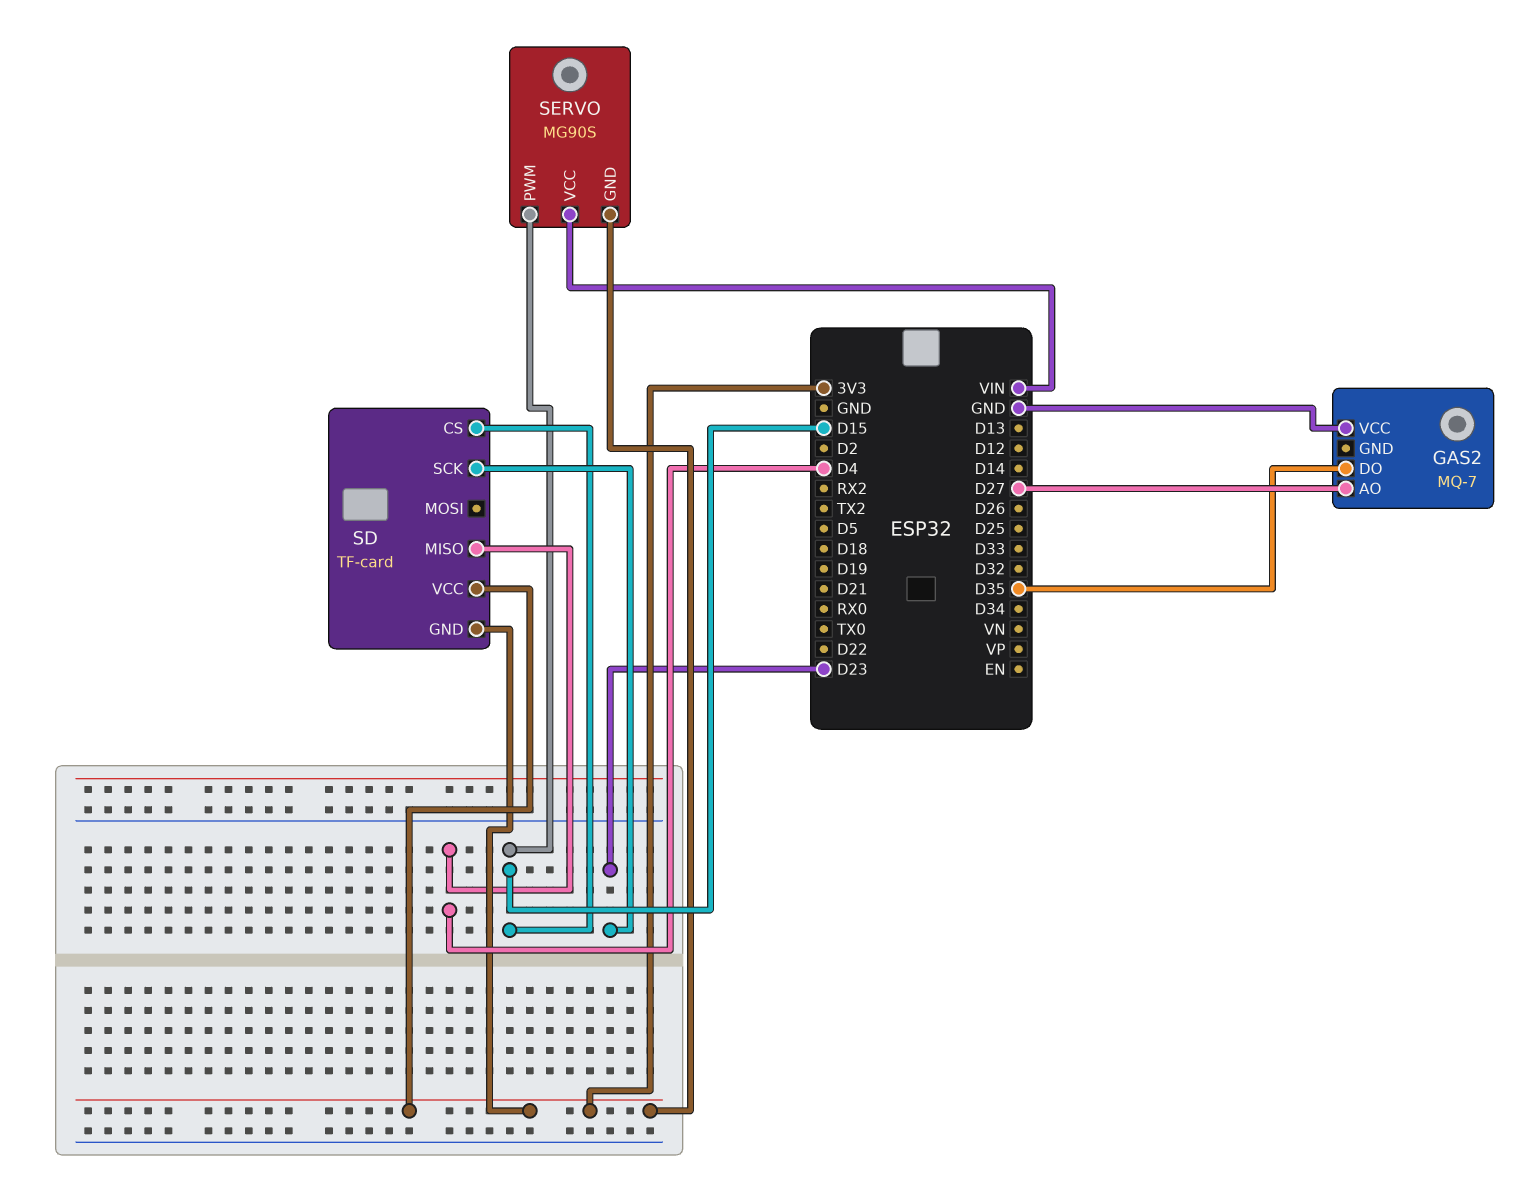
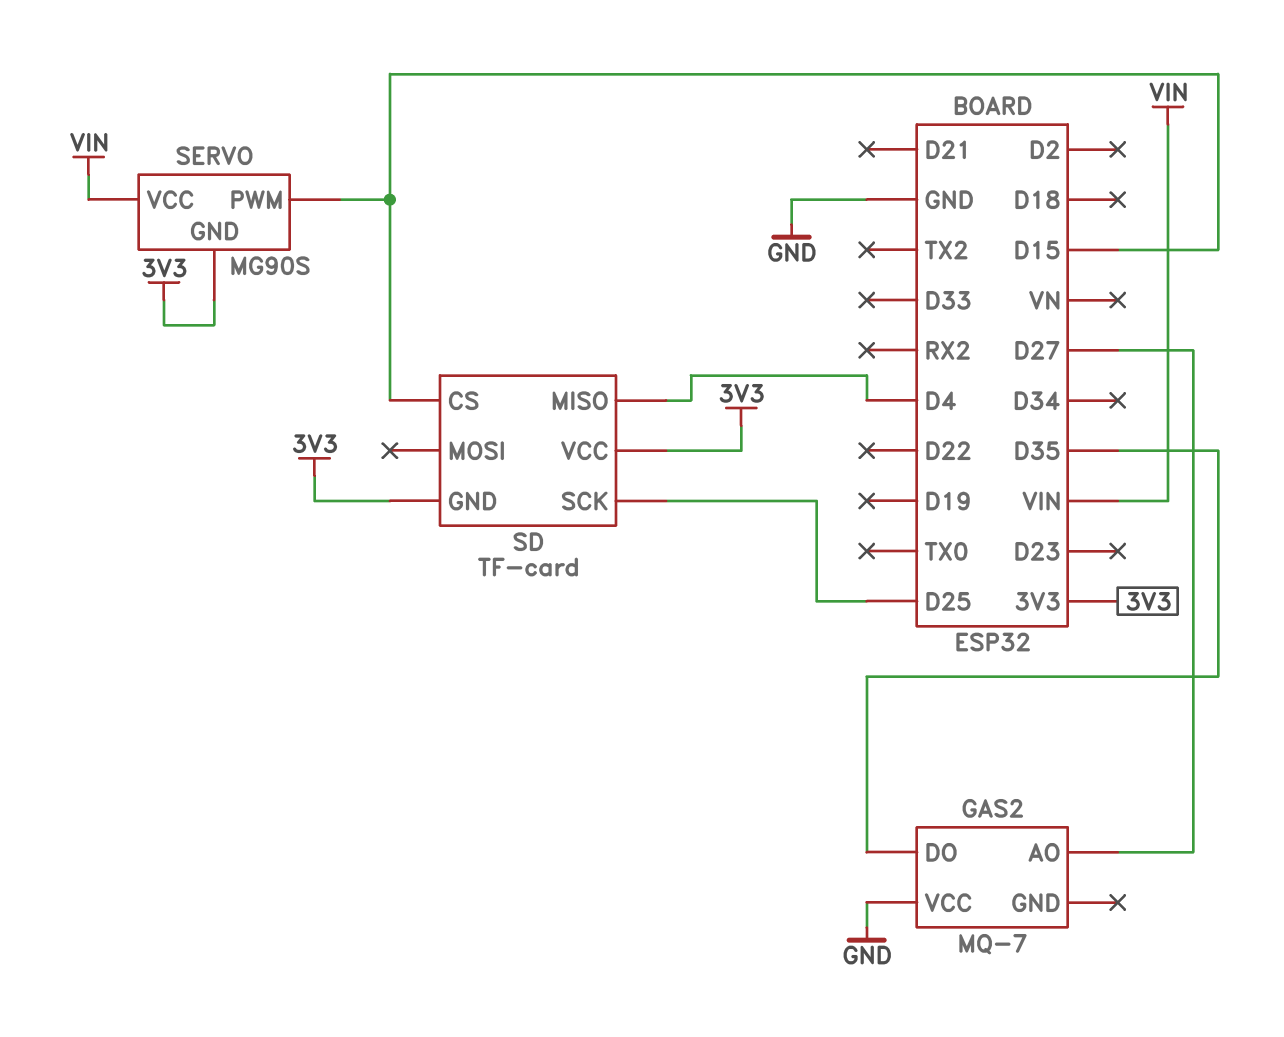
SD pin SCK: D23 -> D25

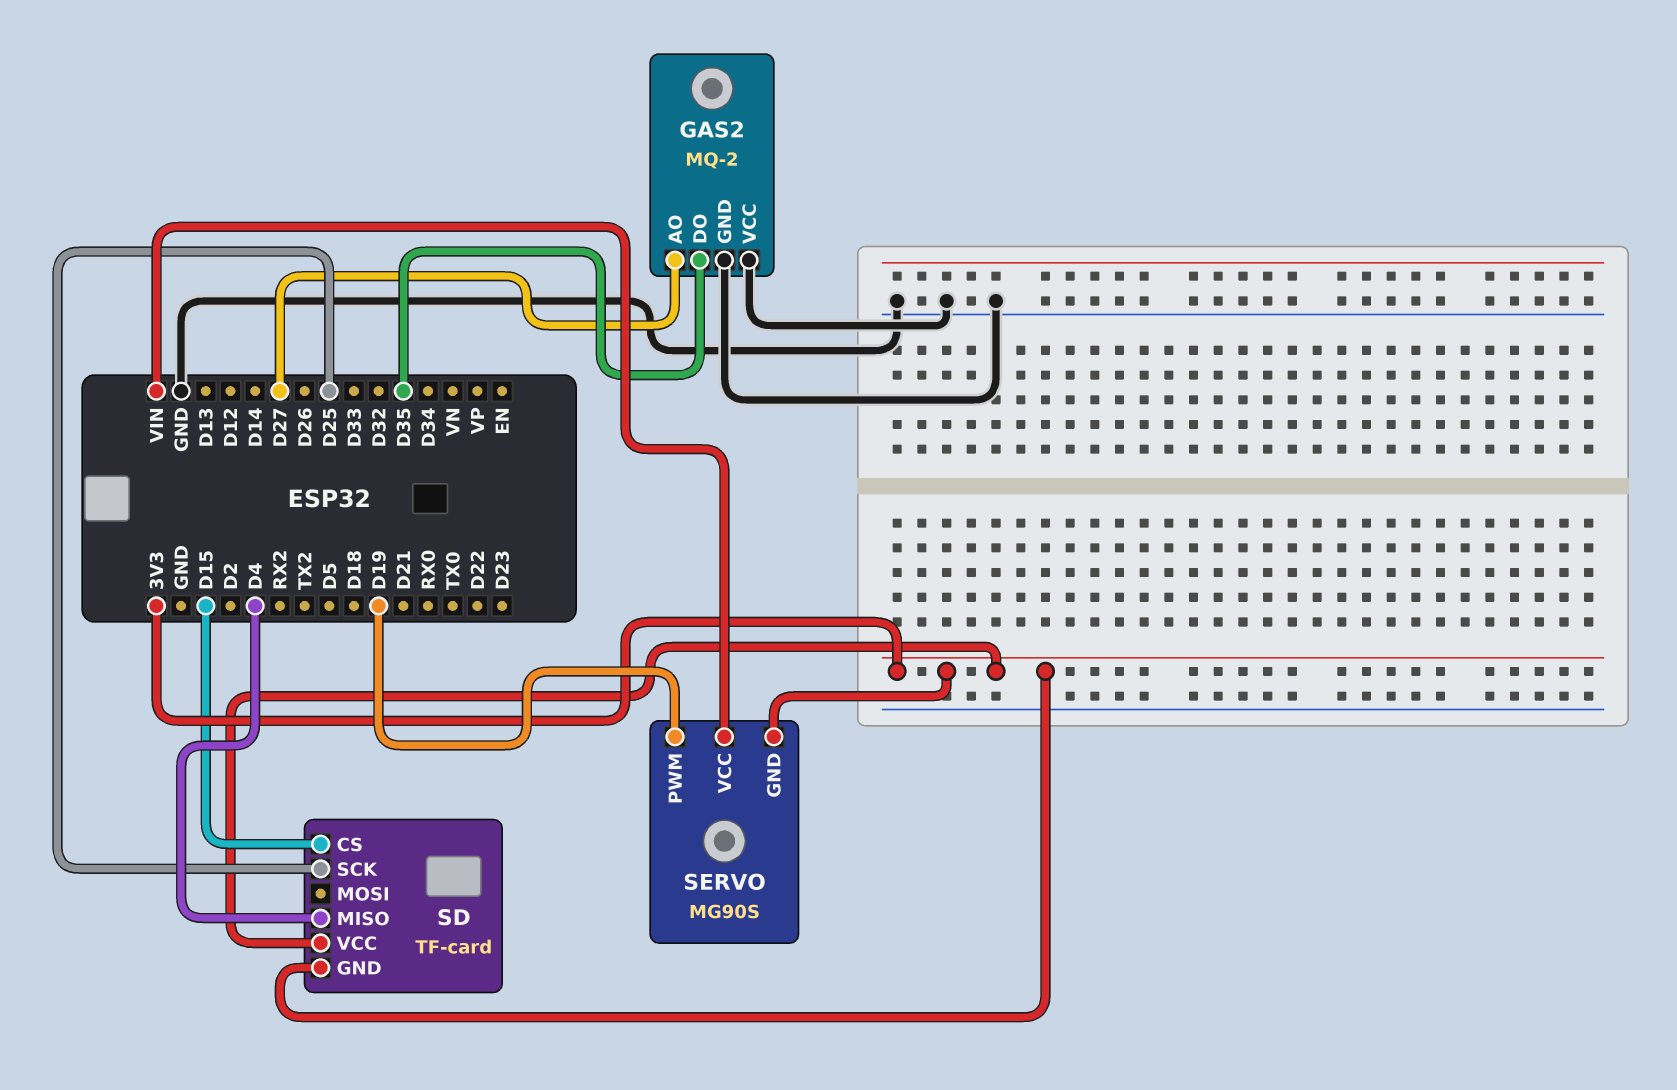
GAS2: MQ-7 -> MQ-2
GAS2 pin GND: none -> GND
SERVO pin PWM: D15 -> D19

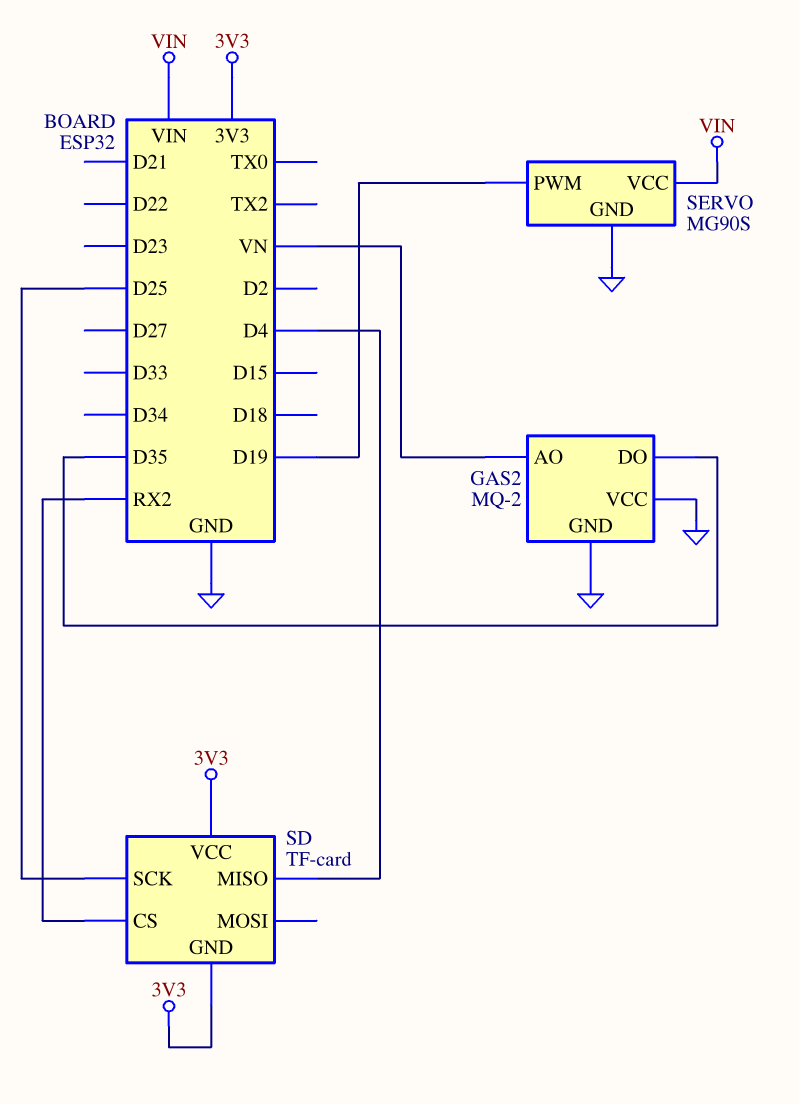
GAS2 pin AO: D27 -> VN
SD pin CS: D15 -> RX2
SERVO pin GND: 3V3 -> GND

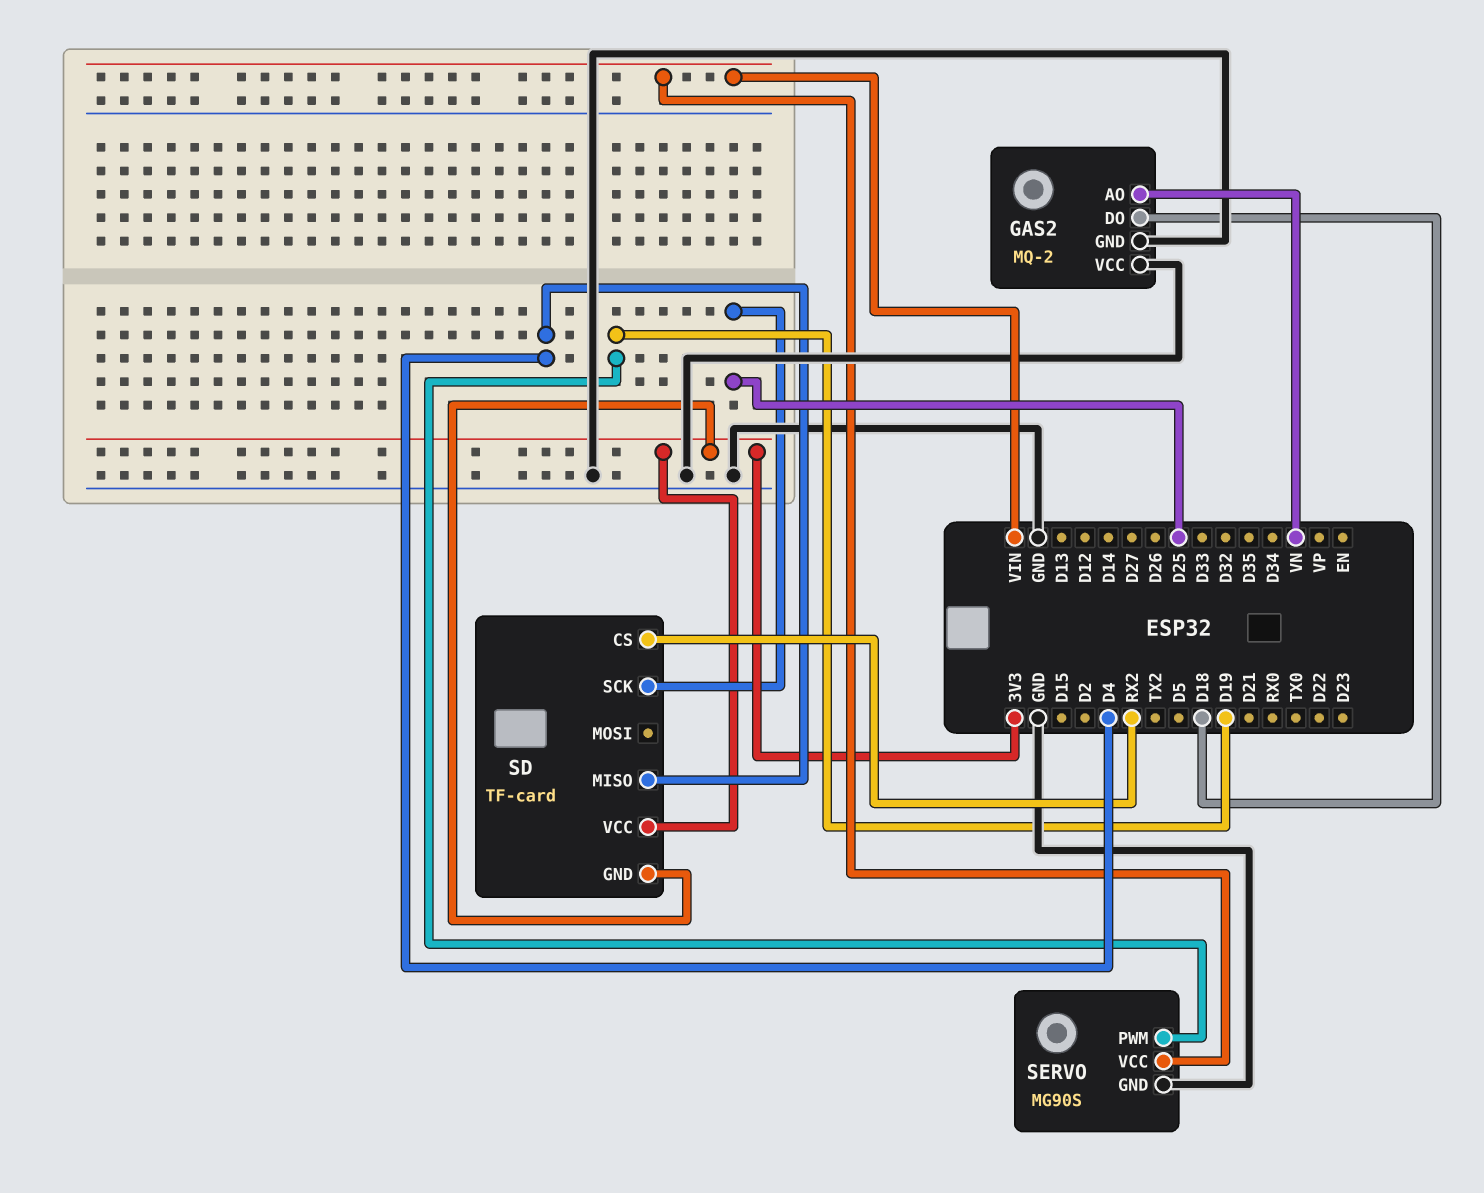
GAS2 pin DO: D35 -> D18

